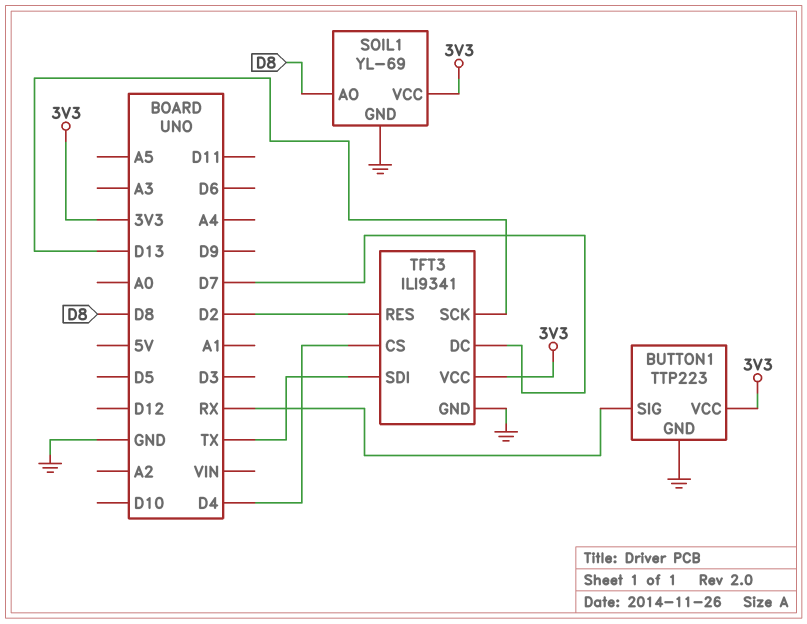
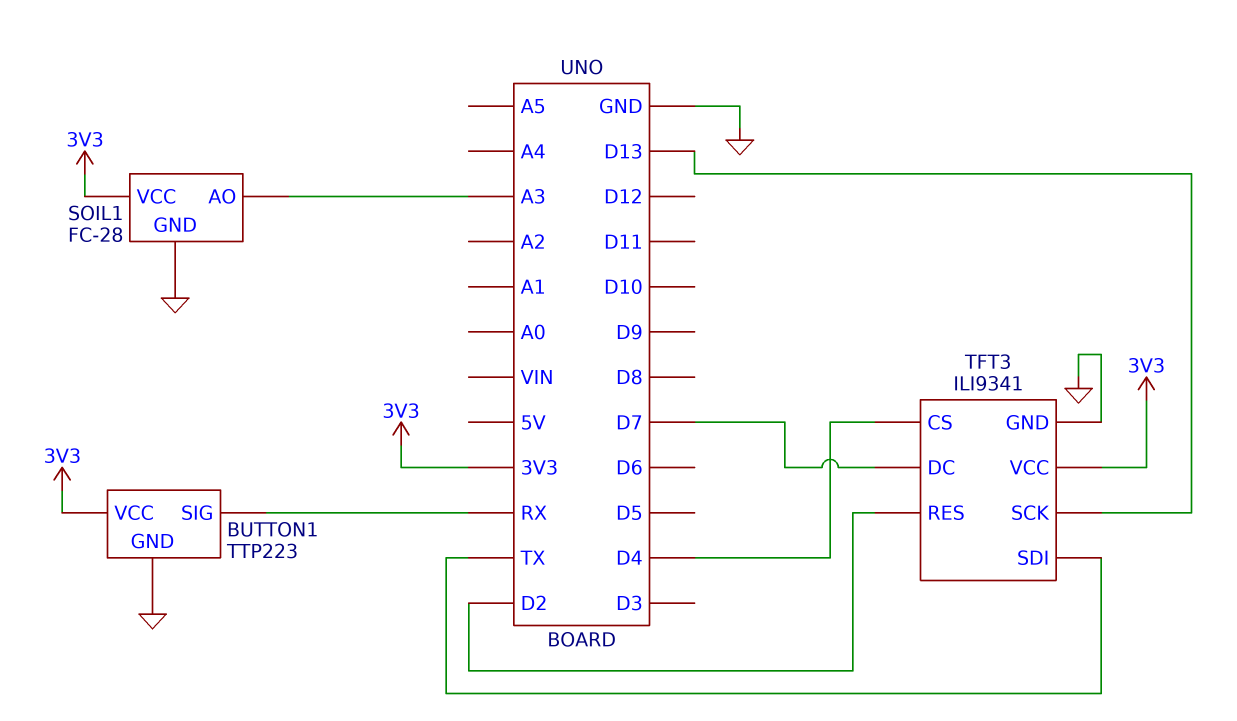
SOIL1: YL-69 -> FC-28
SOIL1 pin AO: D8 -> A3

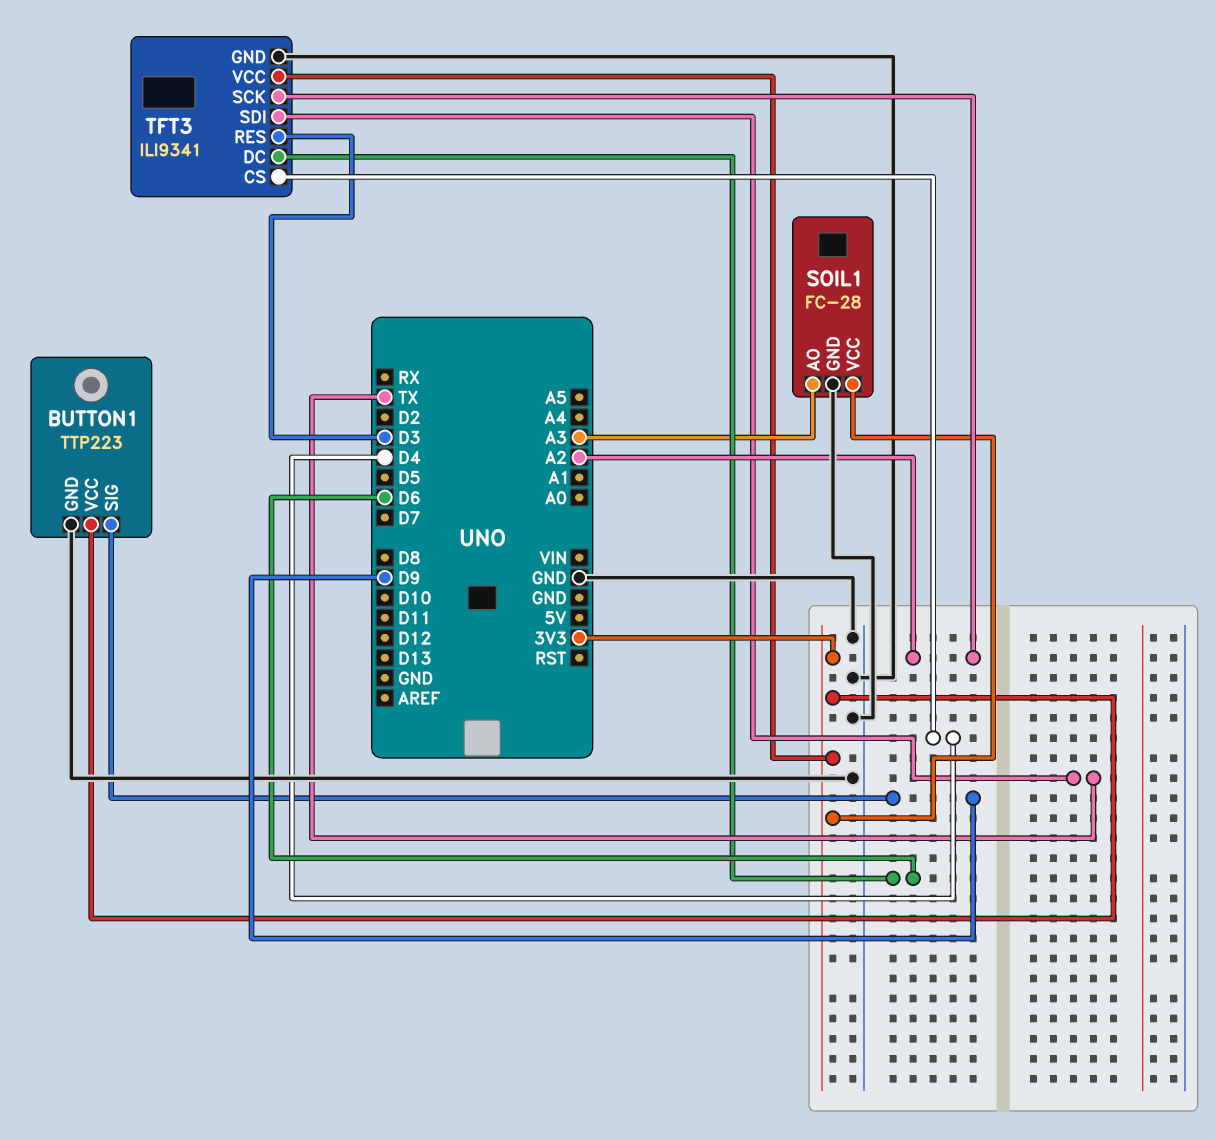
BUTTON1 pin SIG: RX -> D9
TFT3 pin DC: D7 -> D6
TFT3 pin RES: D2 -> D3
TFT3 pin SCK: D13 -> A2

